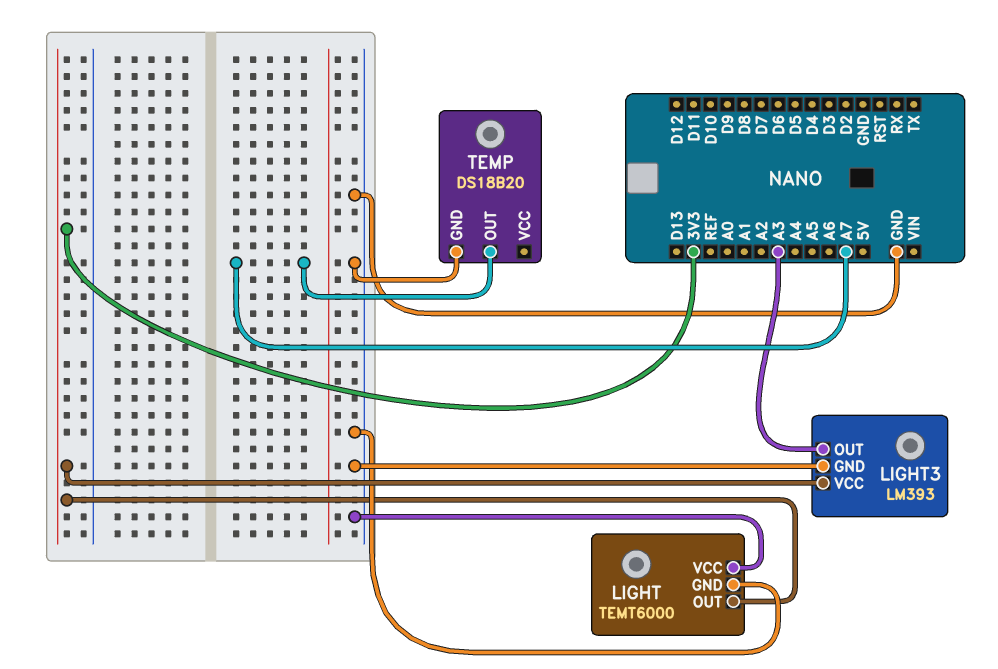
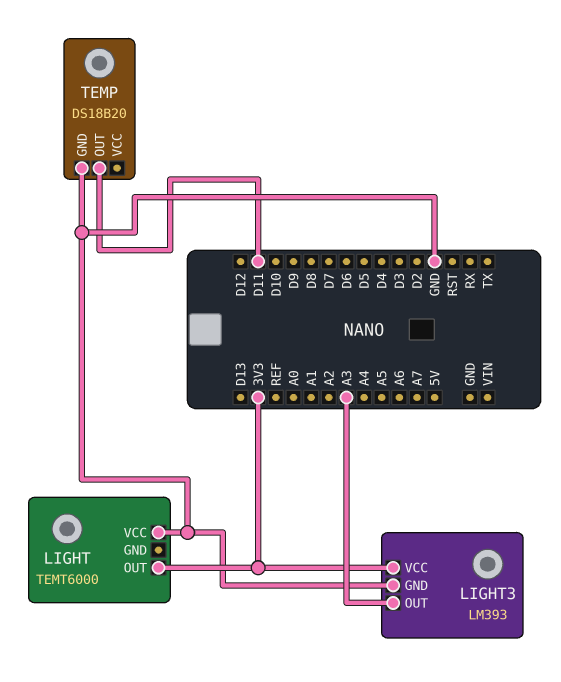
LIGHT pin GND: GND -> none
TEMP pin OUT: A7 -> D11

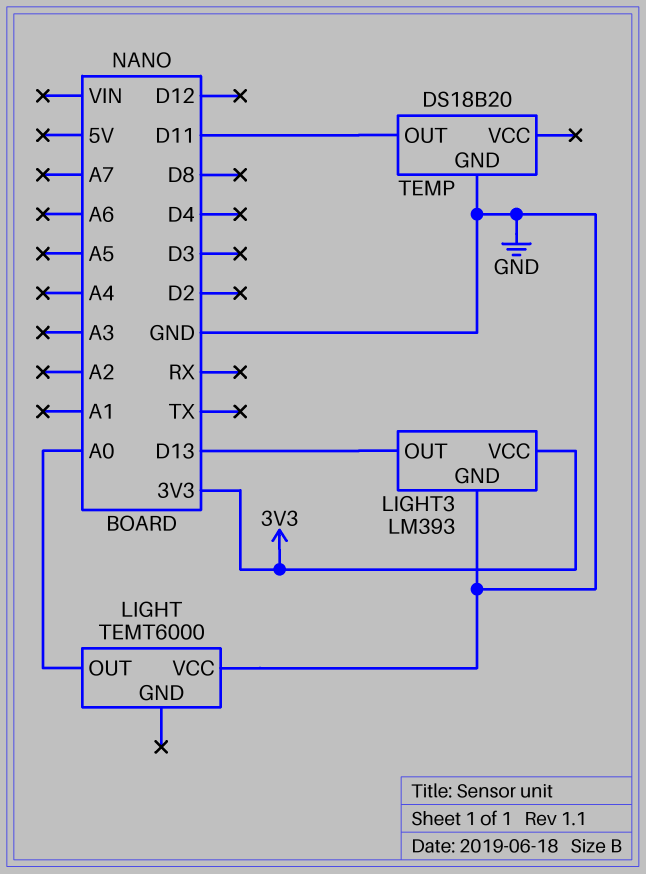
LIGHT pin OUT: 3V3 -> A0
LIGHT3 pin OUT: A3 -> D13

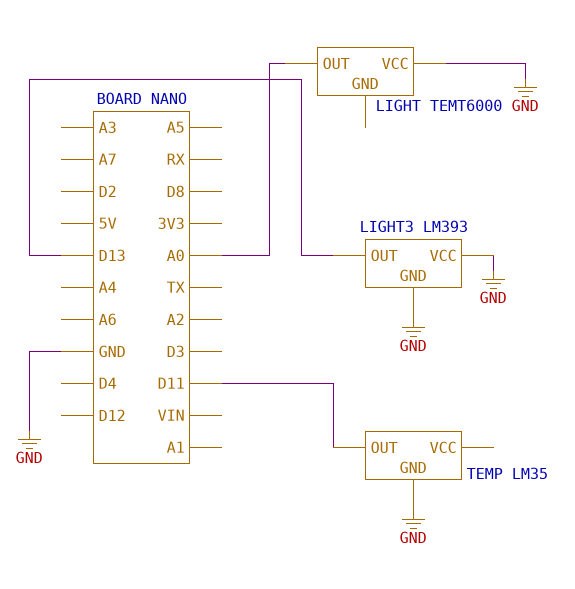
LIGHT3 pin VCC: 3V3 -> GND
TEMP: DS18B20 -> LM35

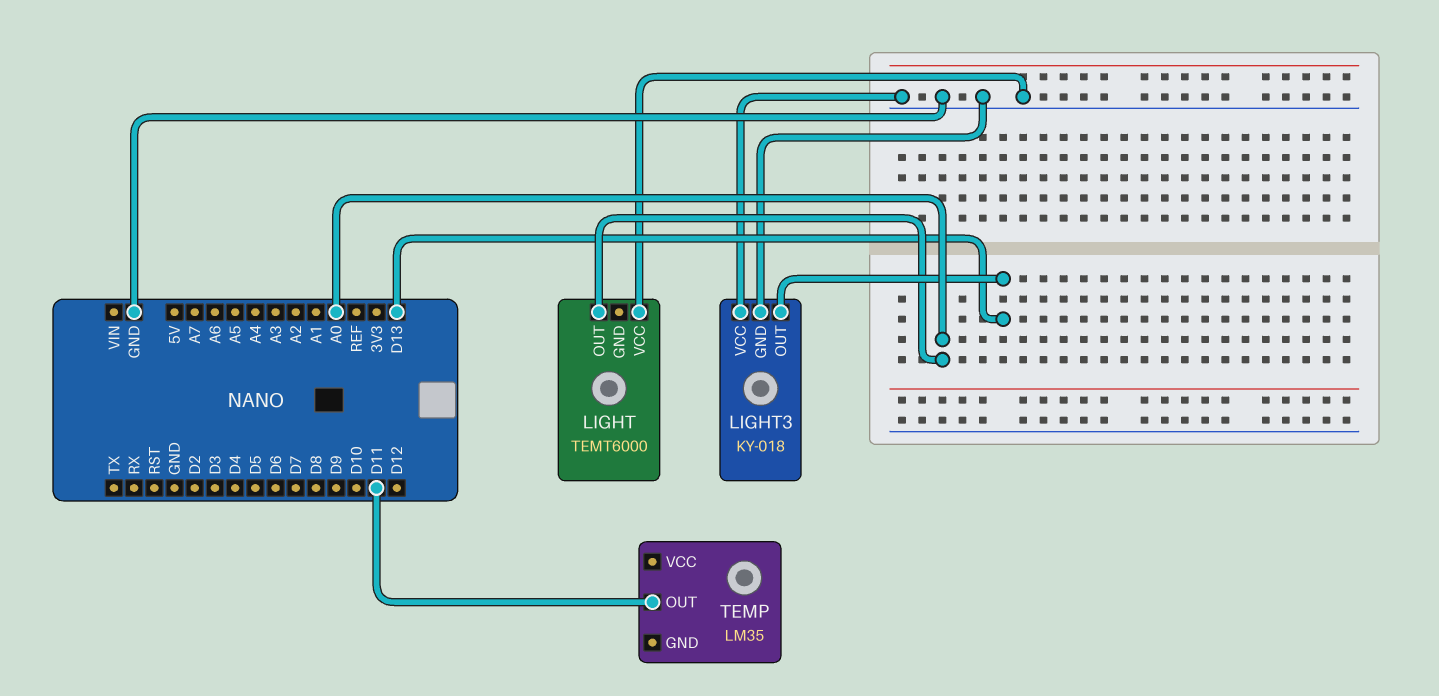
LIGHT3: LM393 -> KY-018
TEMP pin GND: GND -> none

